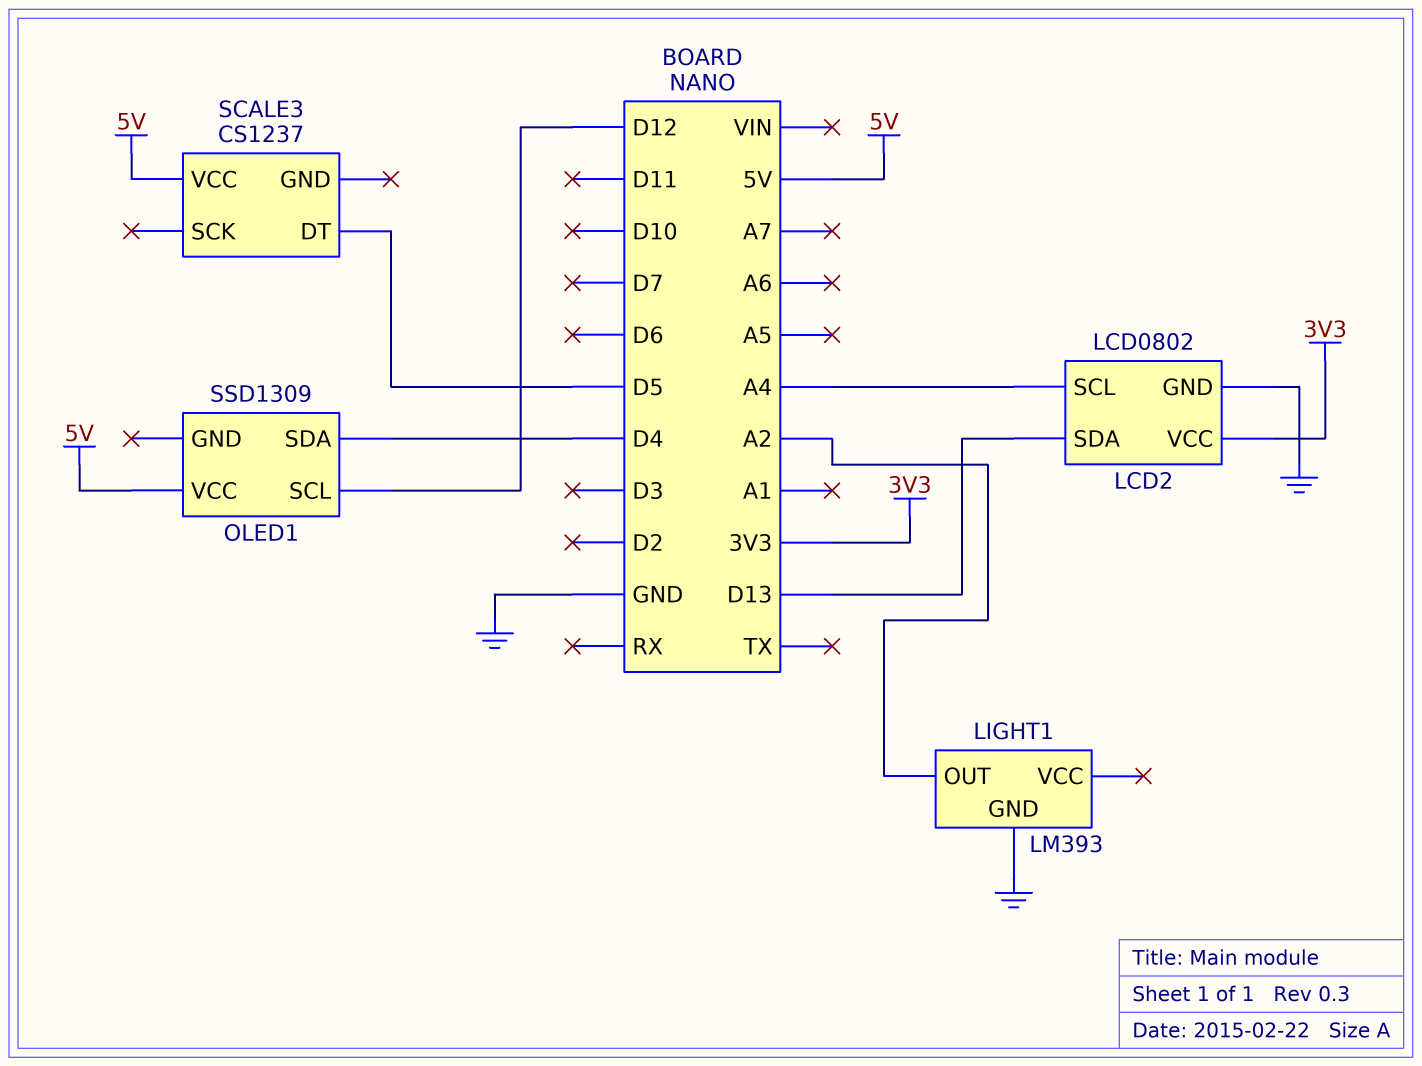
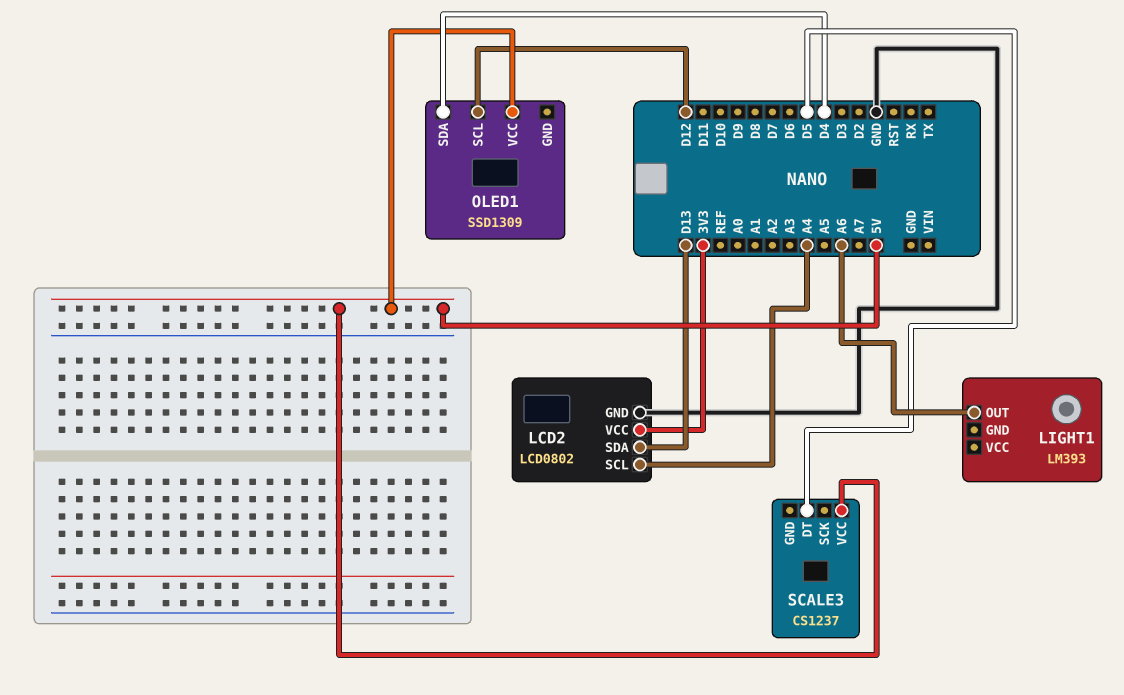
LIGHT1 pin GND: GND -> none
LIGHT1 pin OUT: A2 -> A6

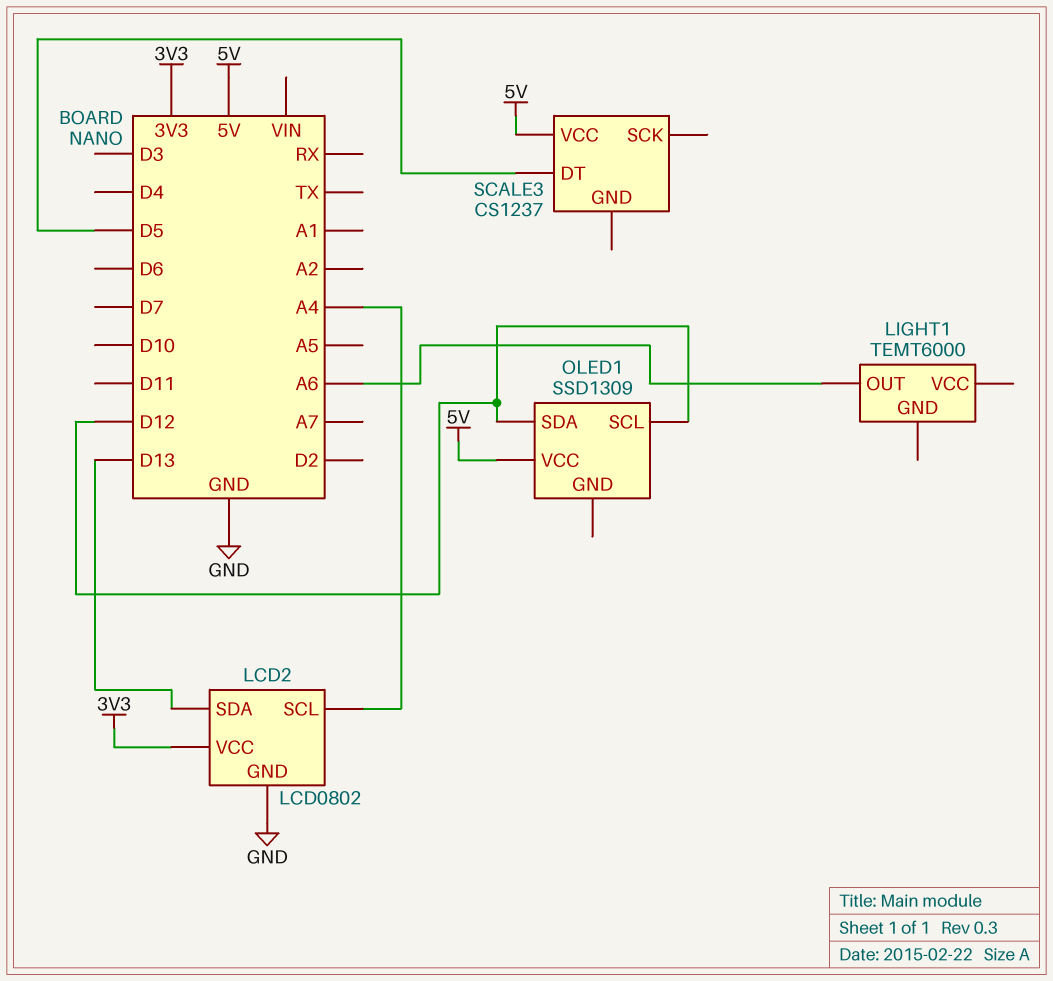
LIGHT1: LM393 -> TEMT6000
OLED1 pin SDA: D4 -> D12

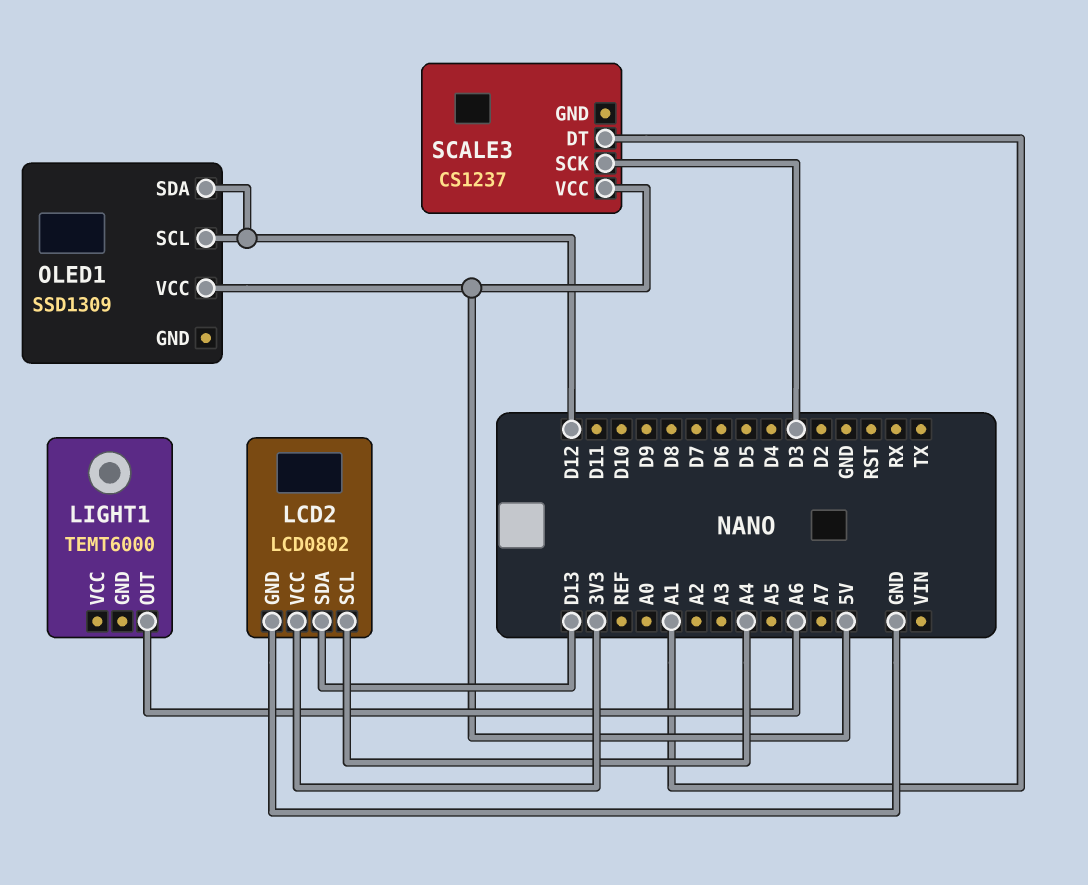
SCALE3 pin DT: D5 -> A1
SCALE3 pin SCK: none -> D3

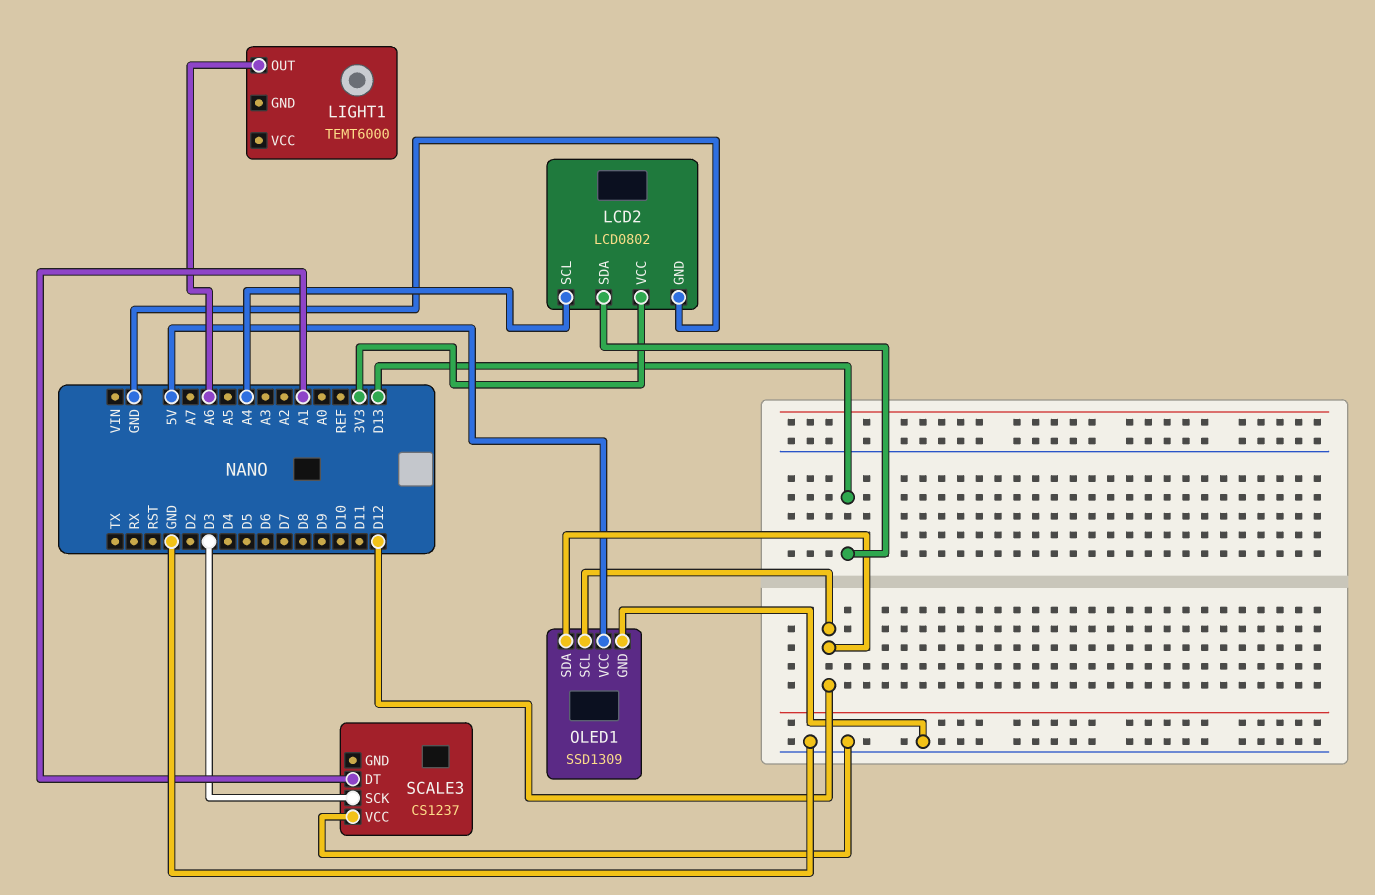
OLED1 pin GND: none -> GND
SCALE3 pin VCC: 5V -> GND

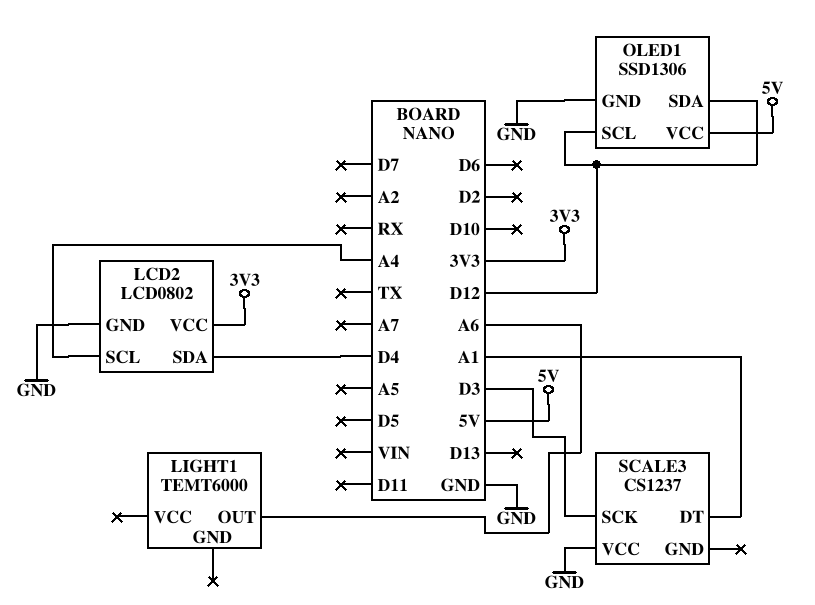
LCD2 pin SDA: D13 -> D4
OLED1: SSD1309 -> SSD1306

